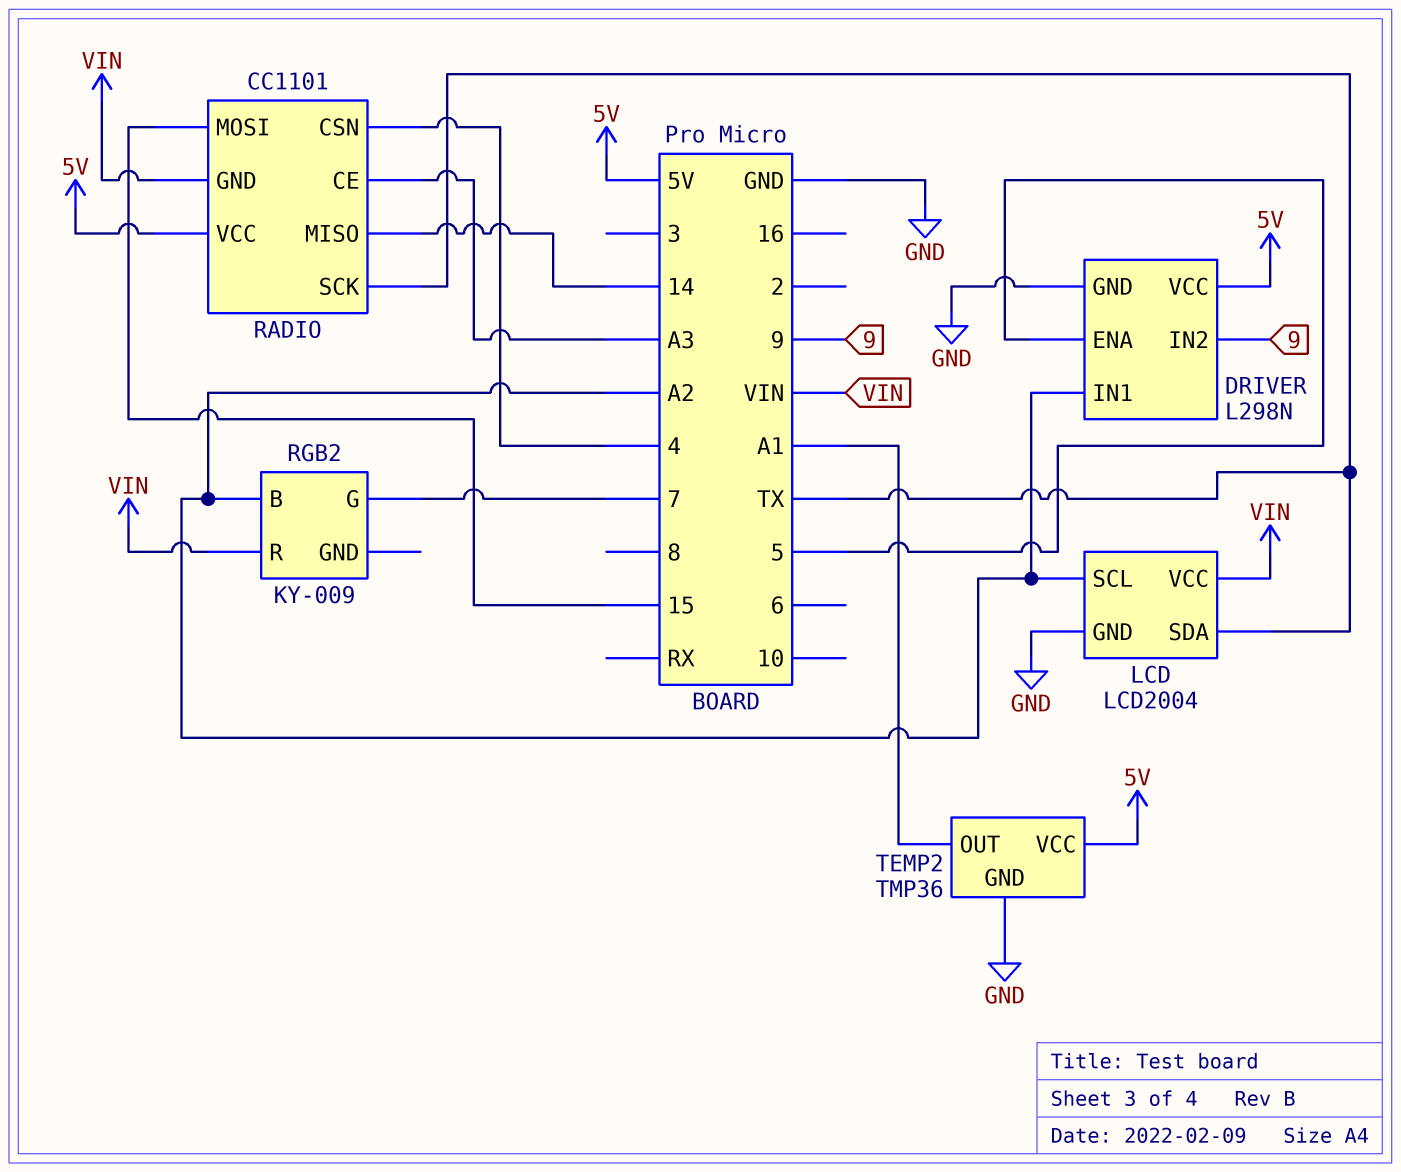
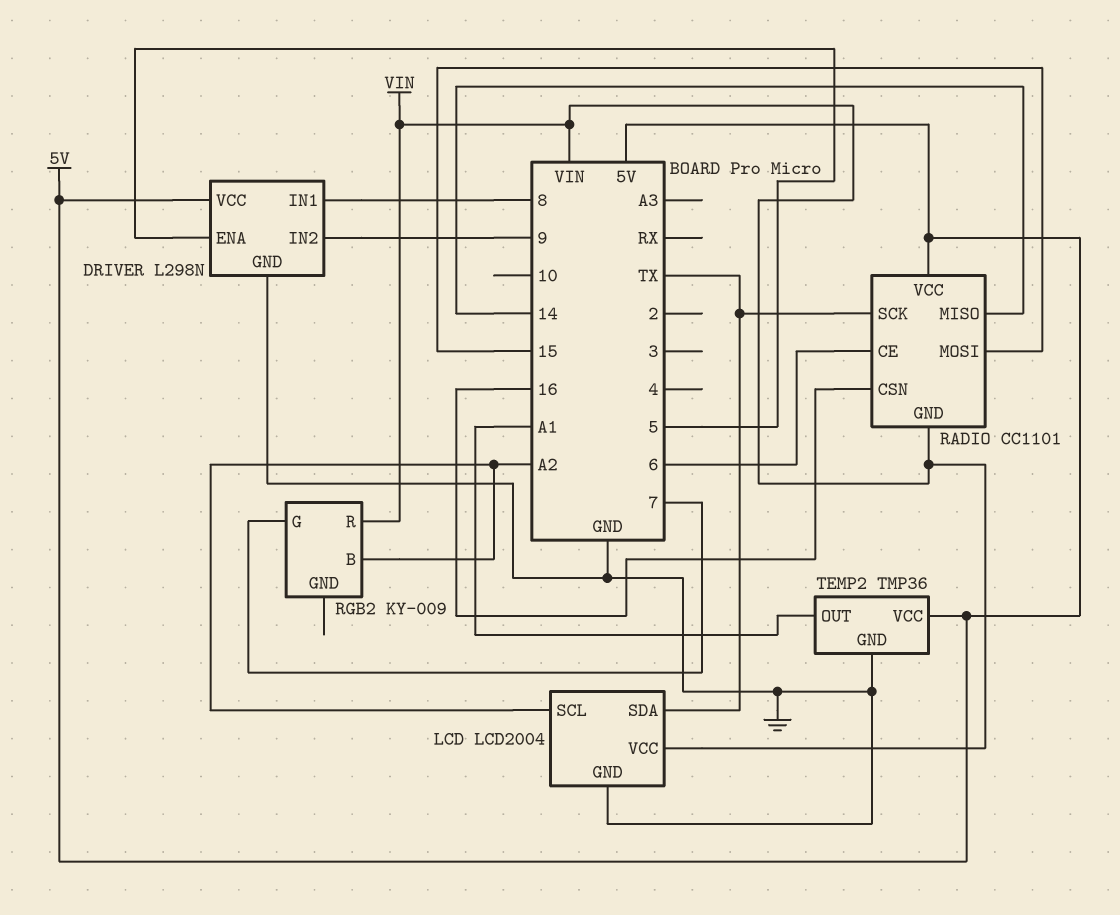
DRIVER pin IN1: A2 -> 8
RADIO pin CE: A3 -> 6
RADIO pin CSN: 4 -> 16

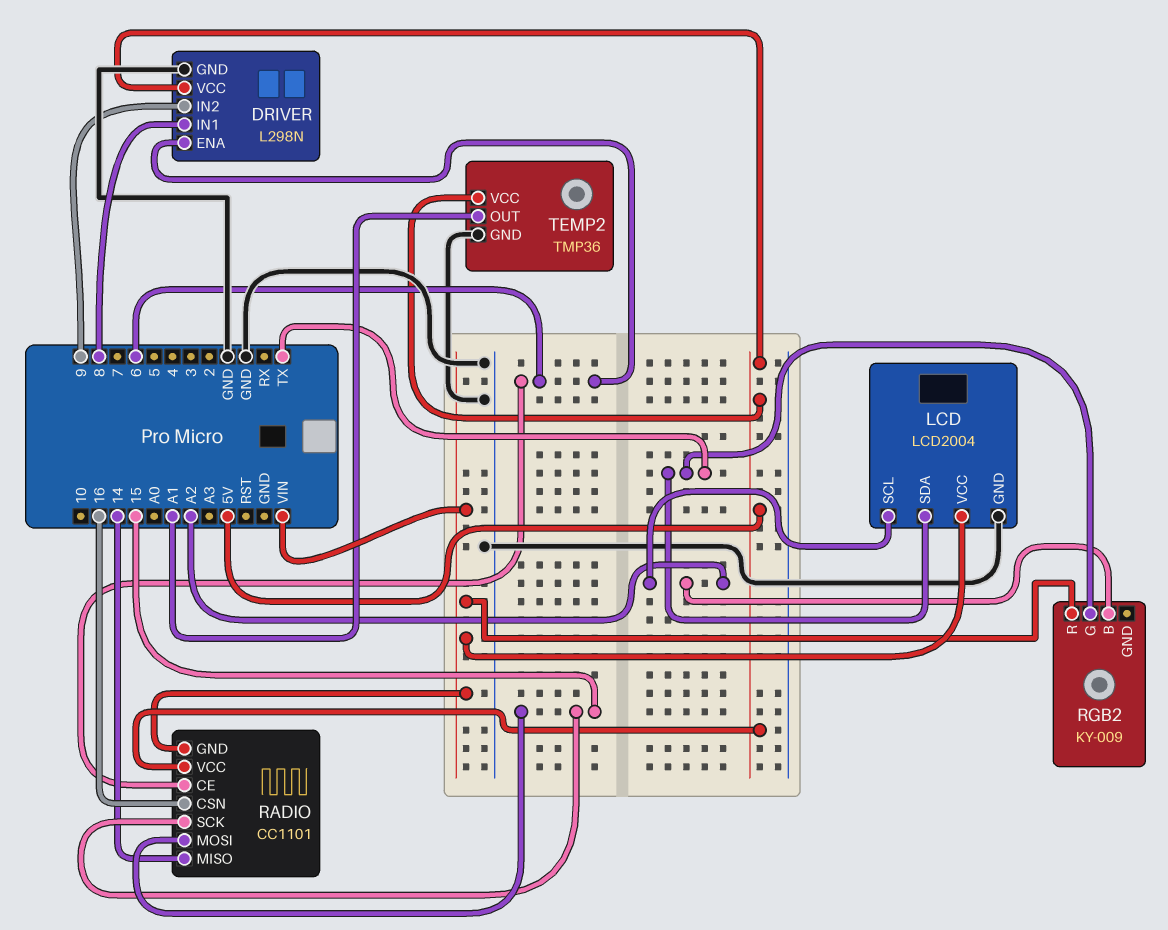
DRIVER pin ENA: 5 -> 6
RADIO pin SCK: TX -> 15
RGB2 pin G: 7 -> TX

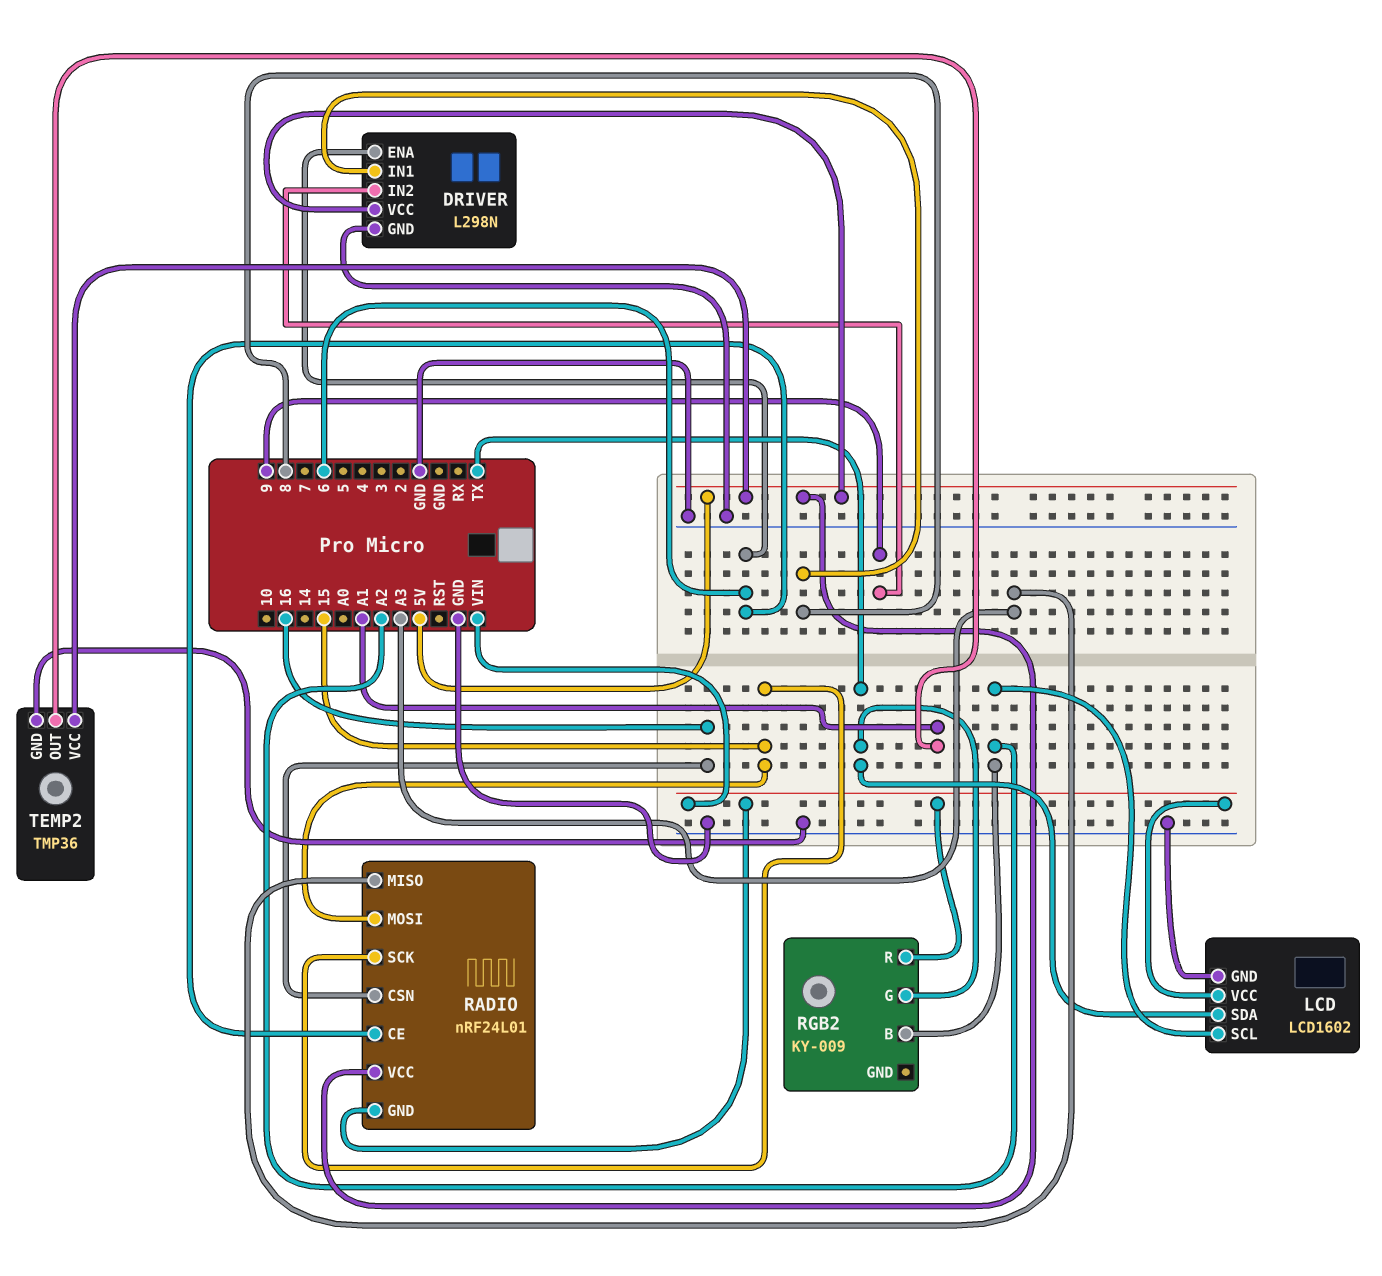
LCD: LCD2004 -> LCD1602
RADIO: CC1101 -> nRF24L01
RADIO pin MISO: 14 -> A3

